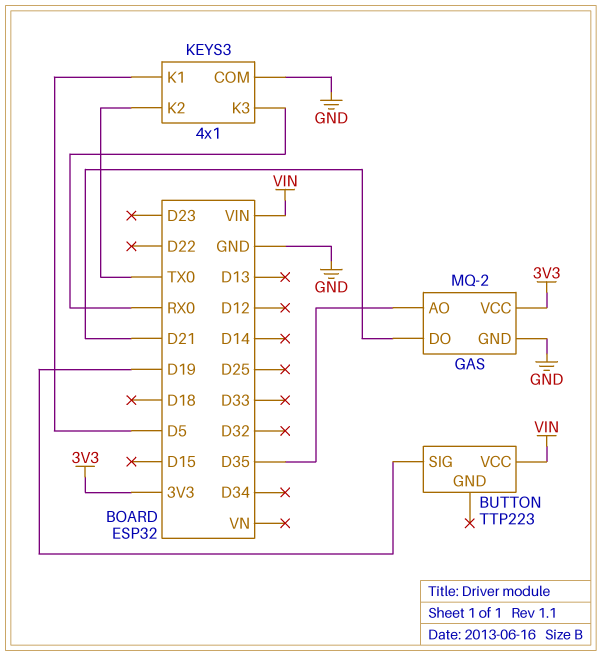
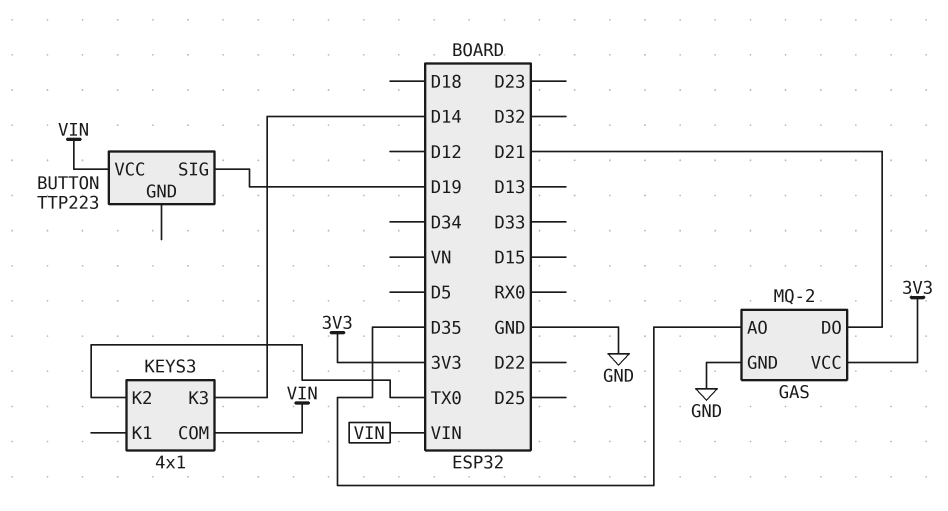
KEYS3 pin COM: GND -> VIN
KEYS3 pin K1: D5 -> none
KEYS3 pin K3: RX0 -> D14

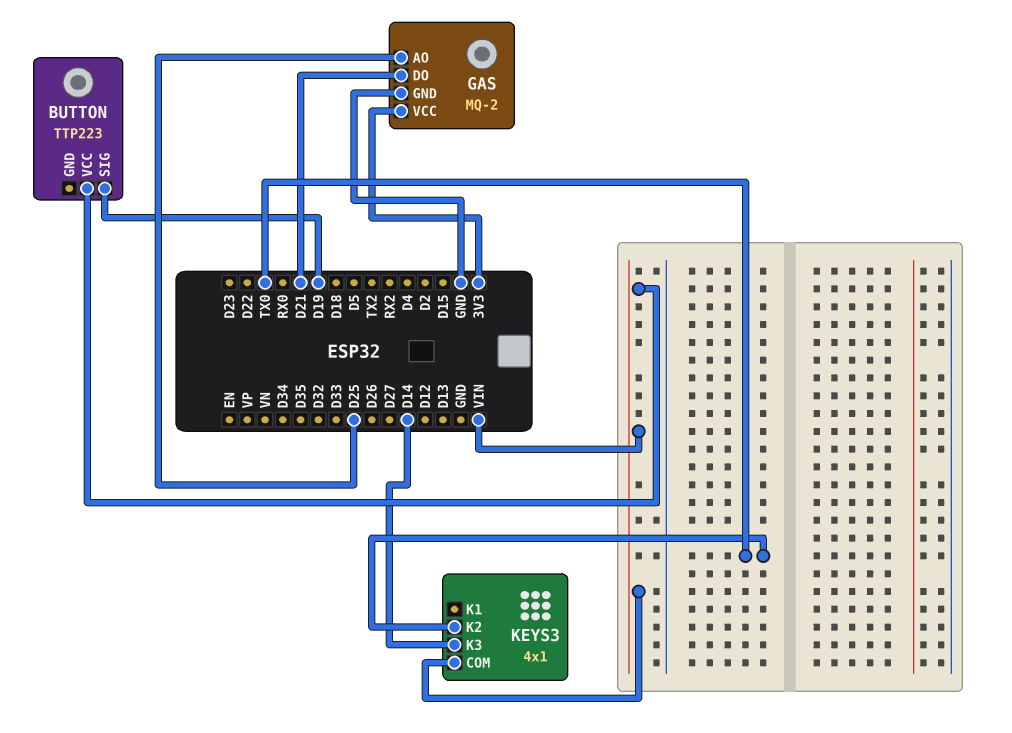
GAS pin AO: D35 -> D25

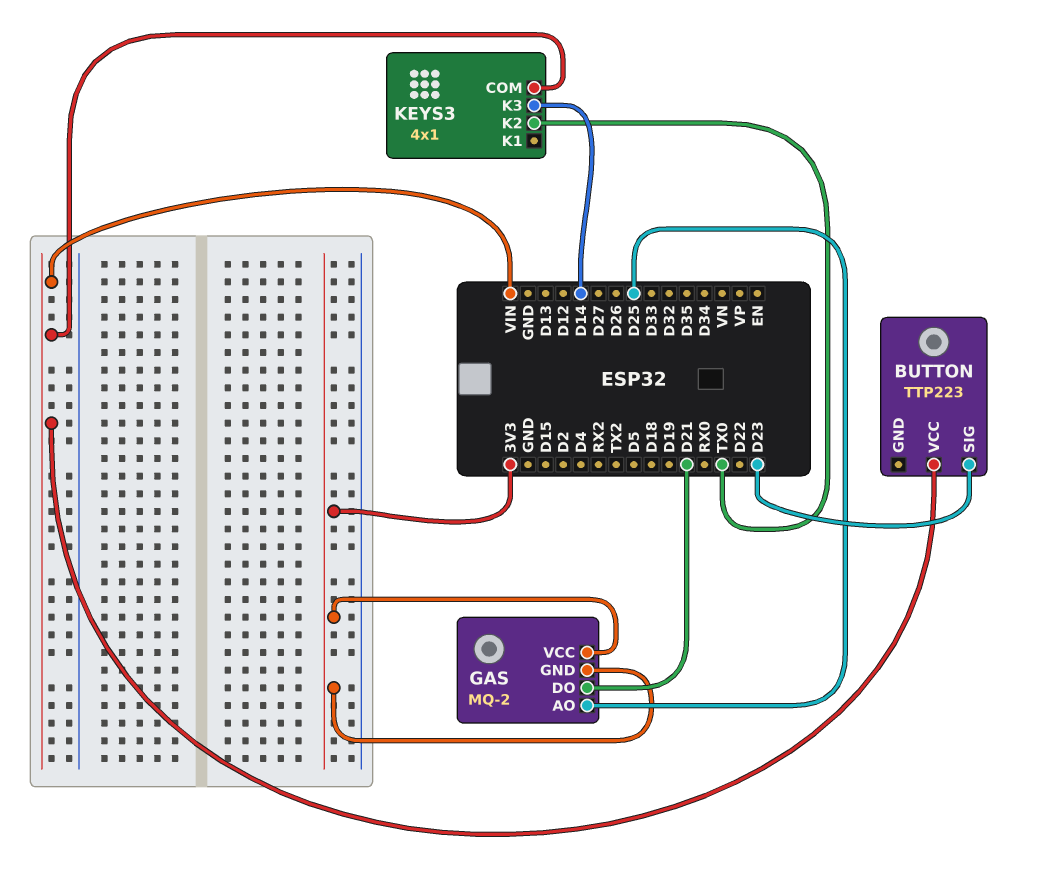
BUTTON pin SIG: D19 -> D23
GAS pin GND: GND -> 3V3

